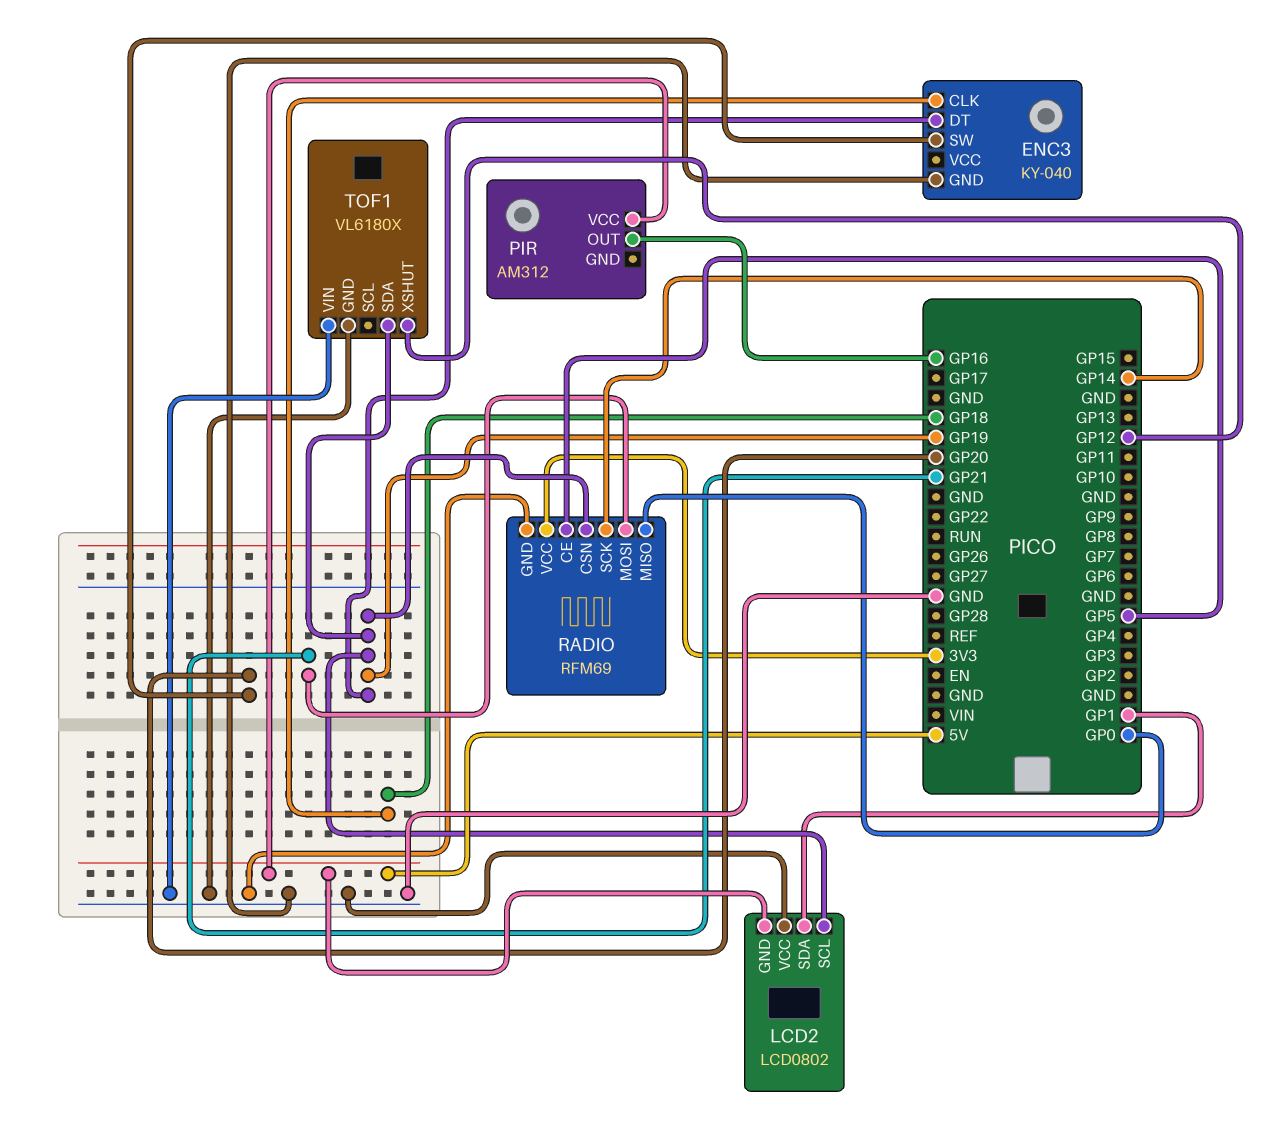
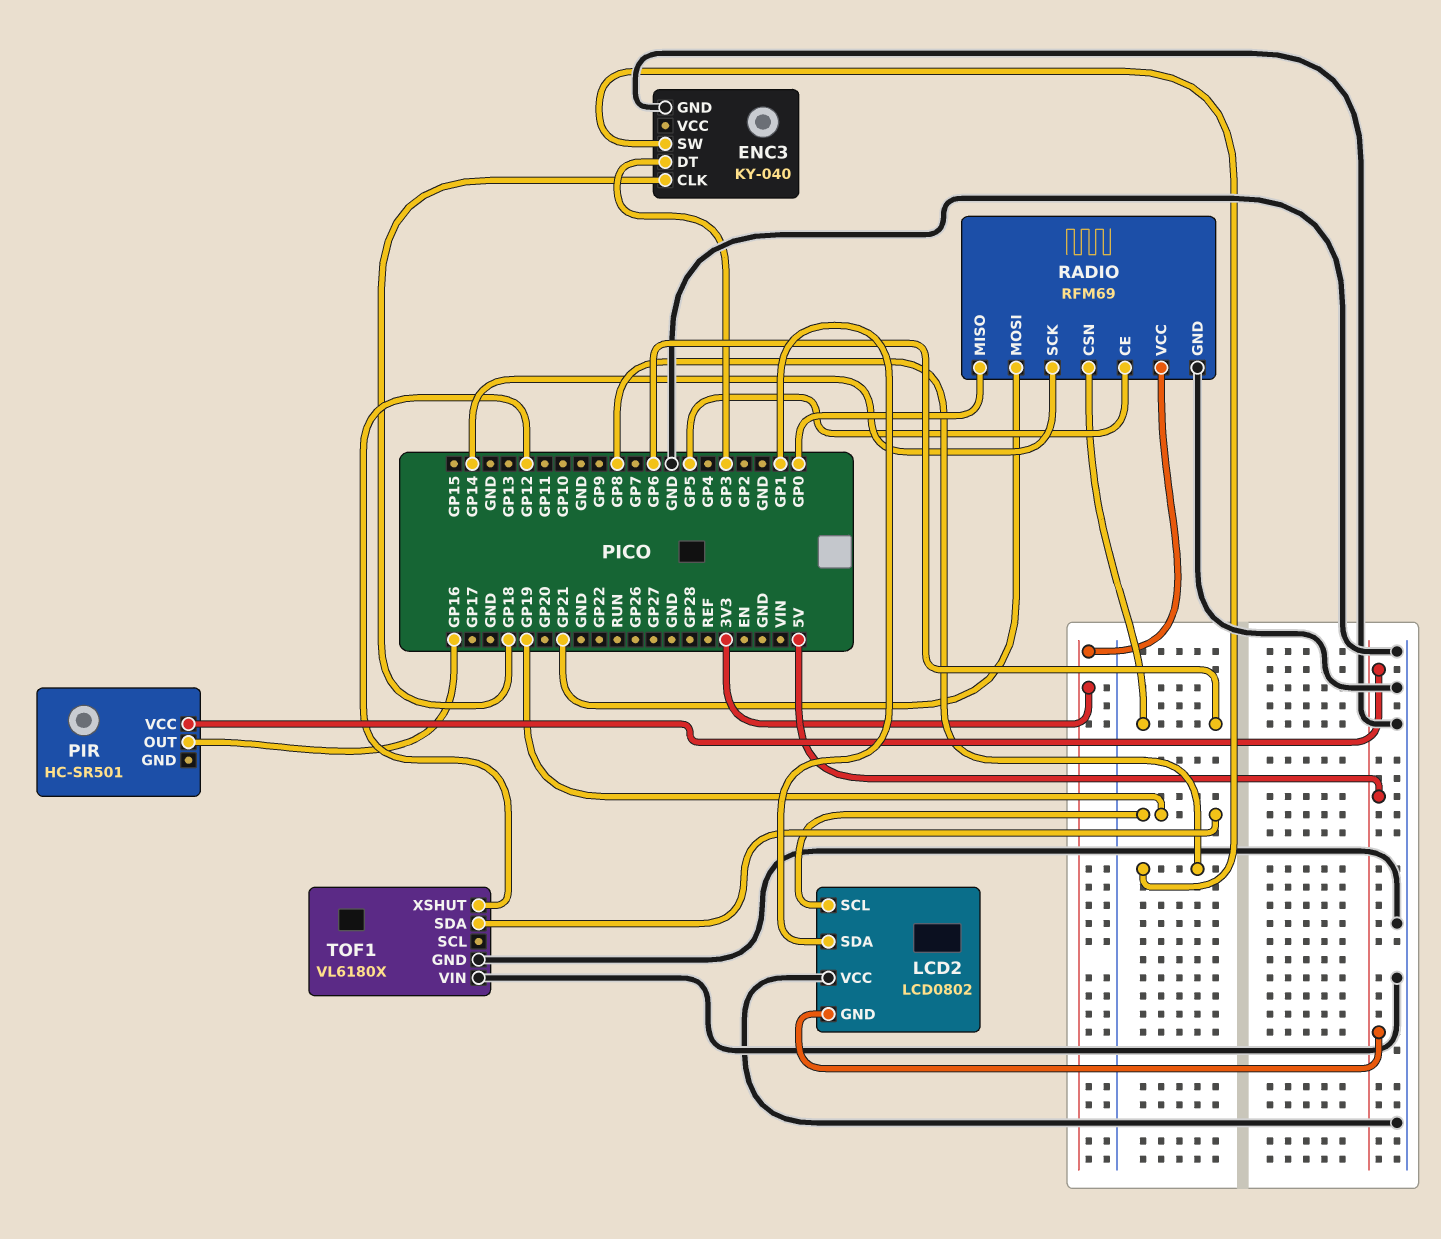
ENC3 pin DT: GP19 -> GP3
ENC3 pin SW: GP20 -> GP8
PIR: AM312 -> HC-SR501
RADIO pin CSN: GP19 -> GP6

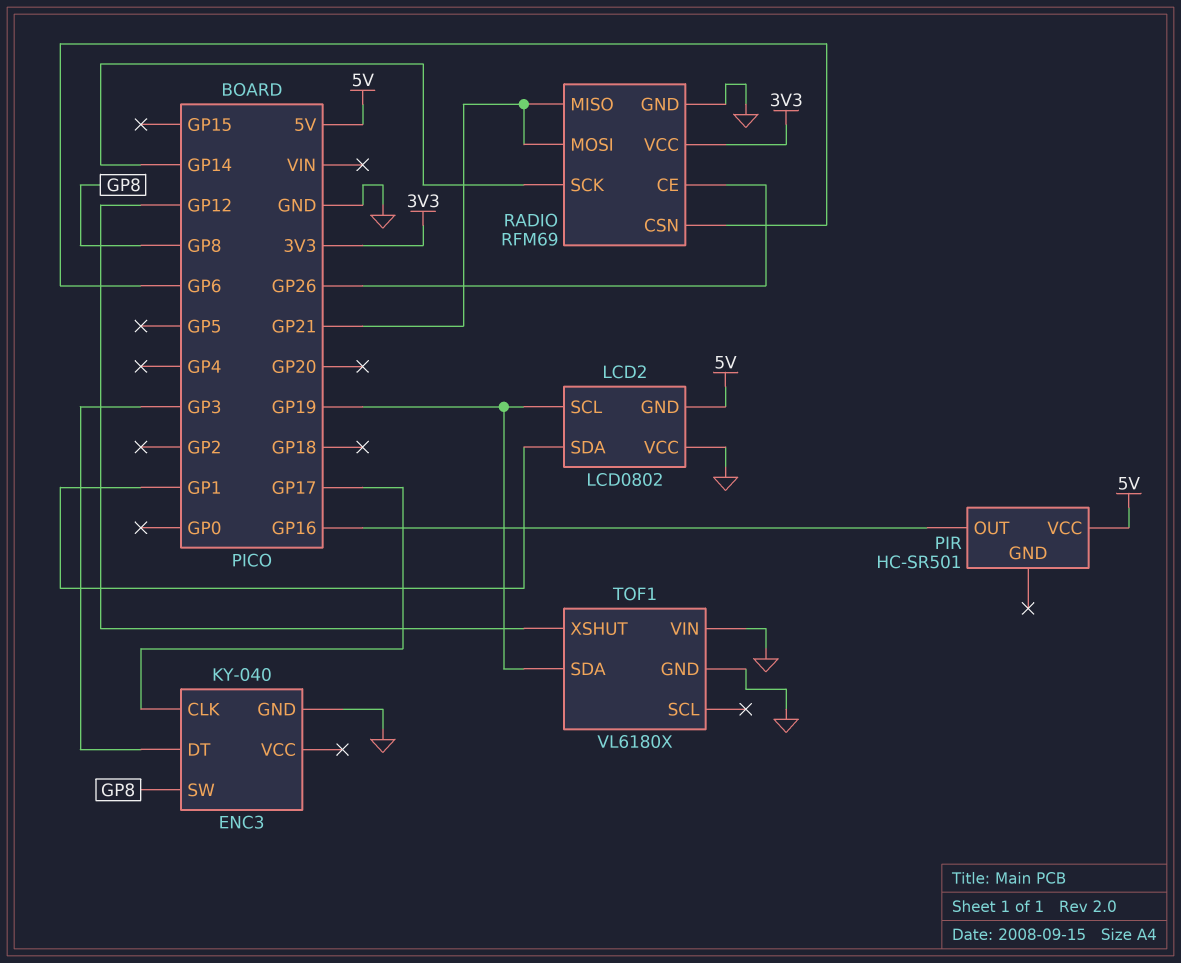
ENC3 pin CLK: GP18 -> GP17
RADIO pin CE: GP5 -> GP26
RADIO pin MISO: GP0 -> GP21

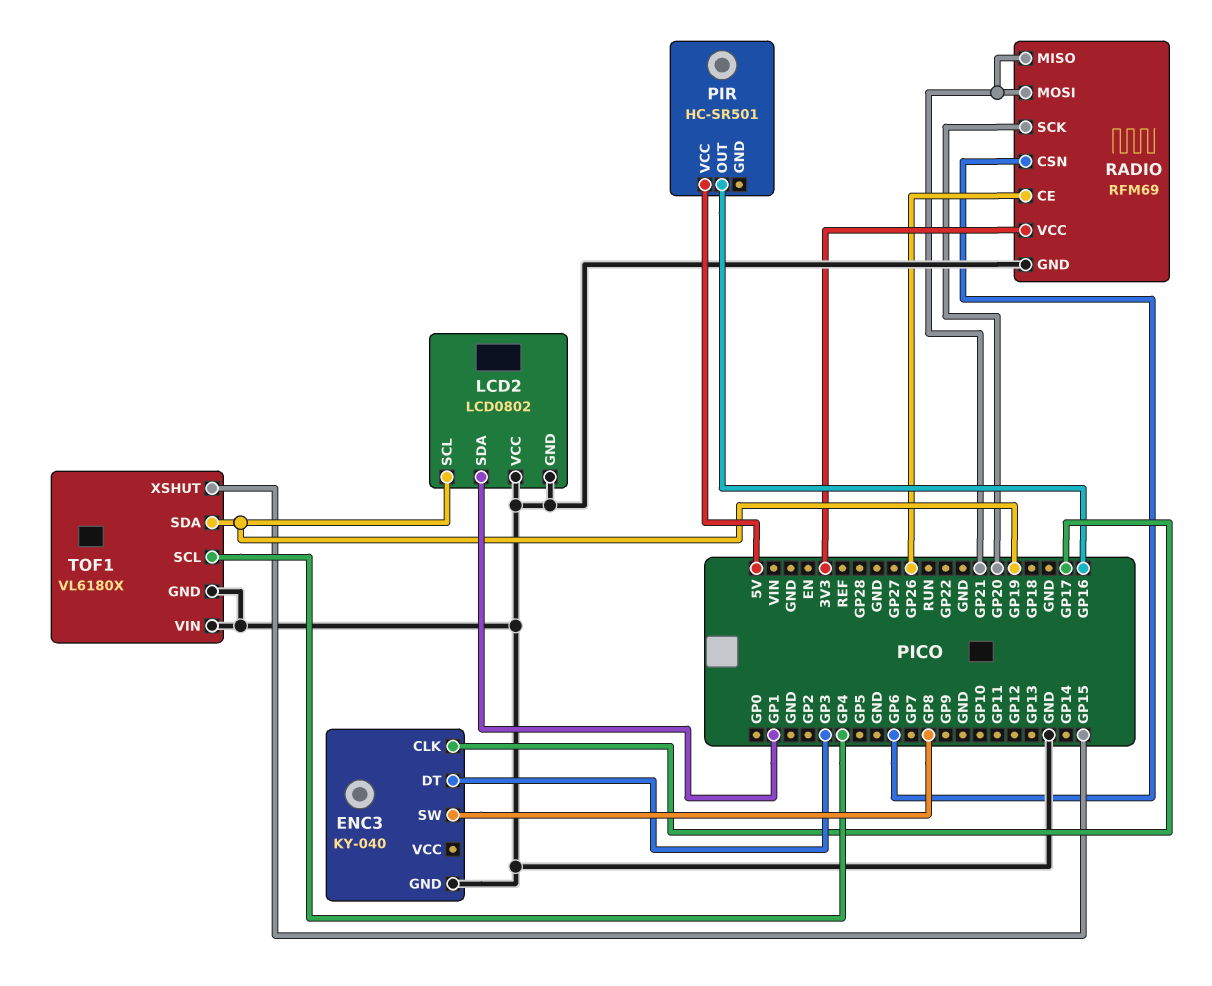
LCD2 pin GND: 5V -> GND
RADIO pin SCK: GP14 -> GP20
TOF1 pin SCL: none -> GP4
TOF1 pin XSHUT: GP12 -> GP15

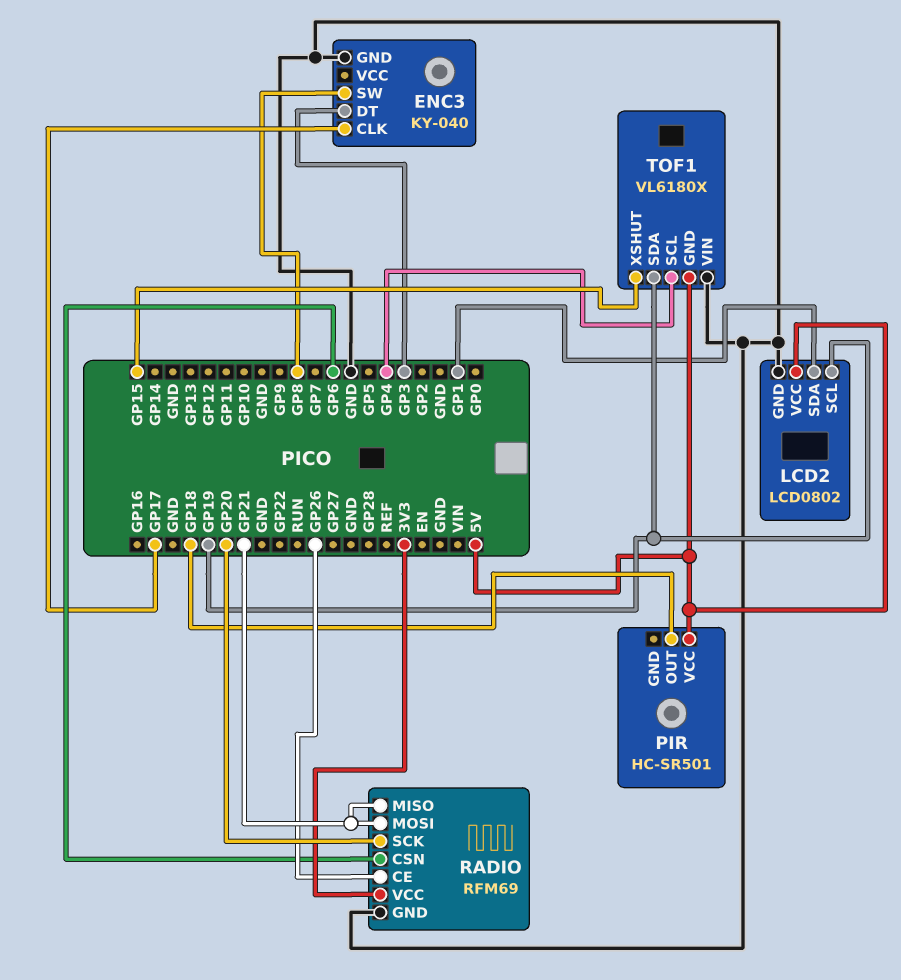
LCD2 pin VCC: GND -> 5V
PIR pin OUT: GP16 -> GP18
TOF1 pin GND: GND -> 5V

